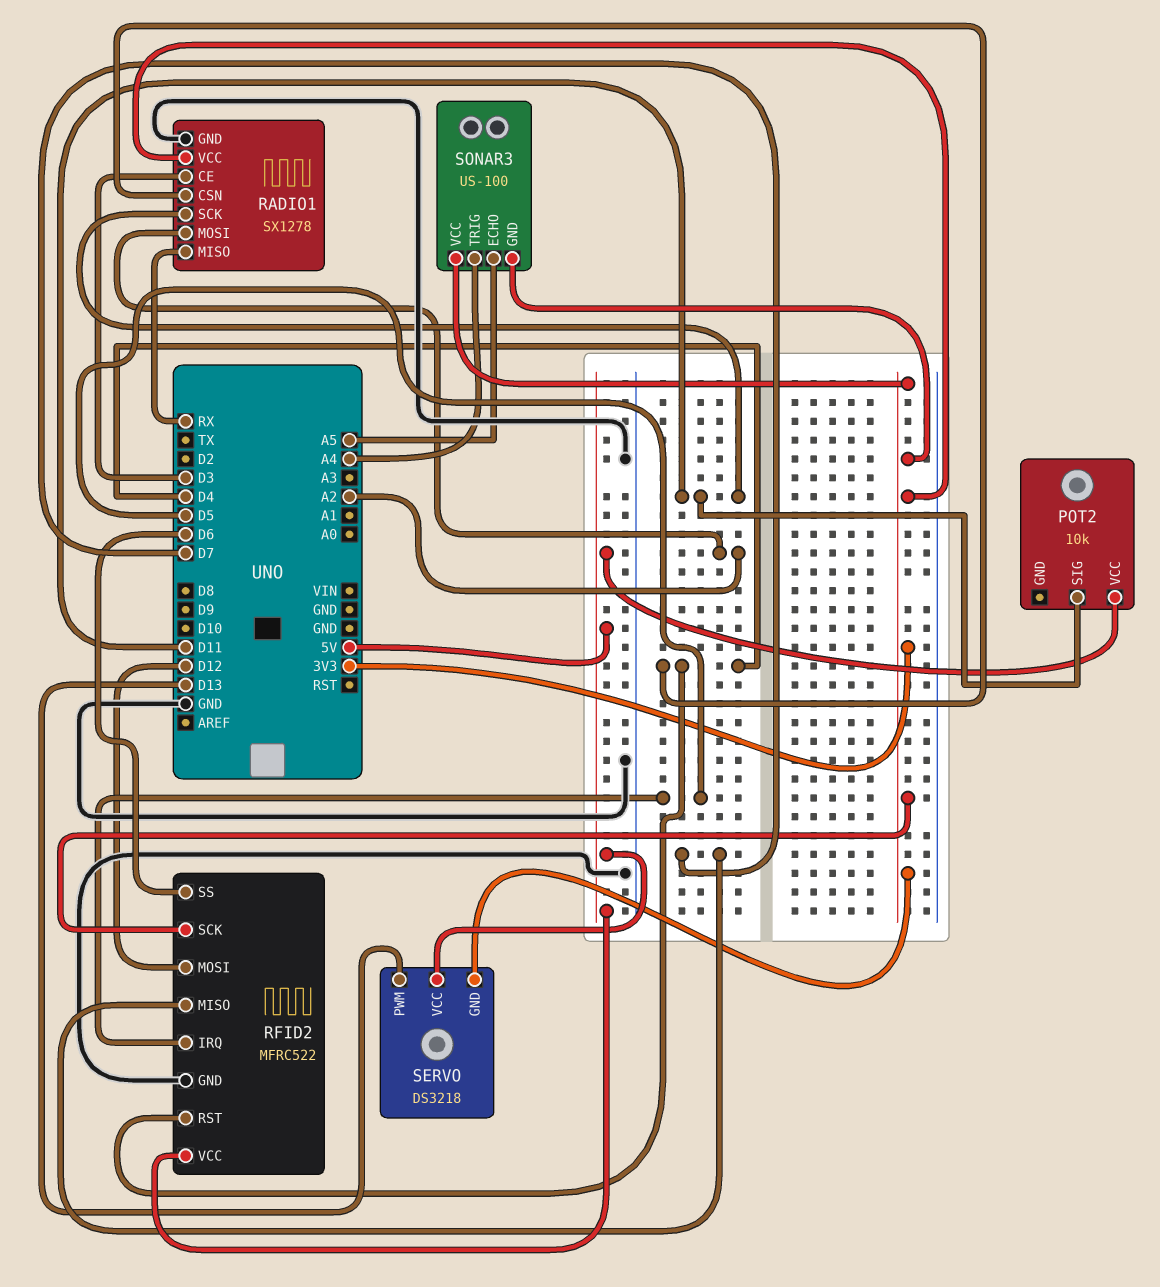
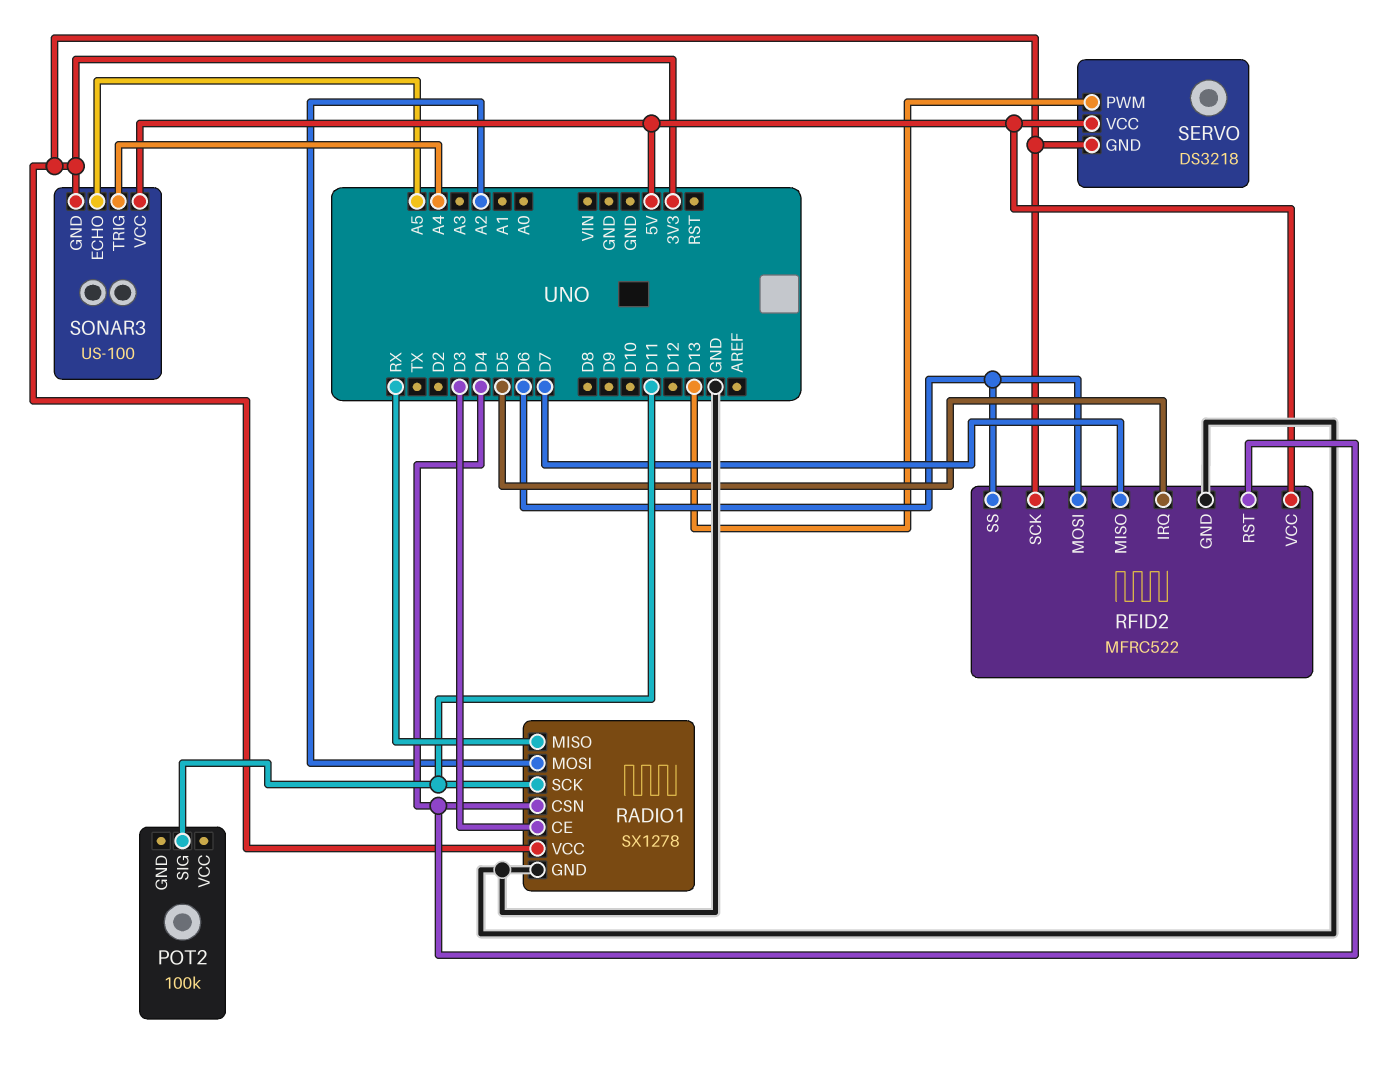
POT2: 10k -> 100k
POT2 pin VCC: 5V -> none
RFID2 pin MOSI: D12 -> D6
SONAR3 pin VCC: 3V3 -> 5V

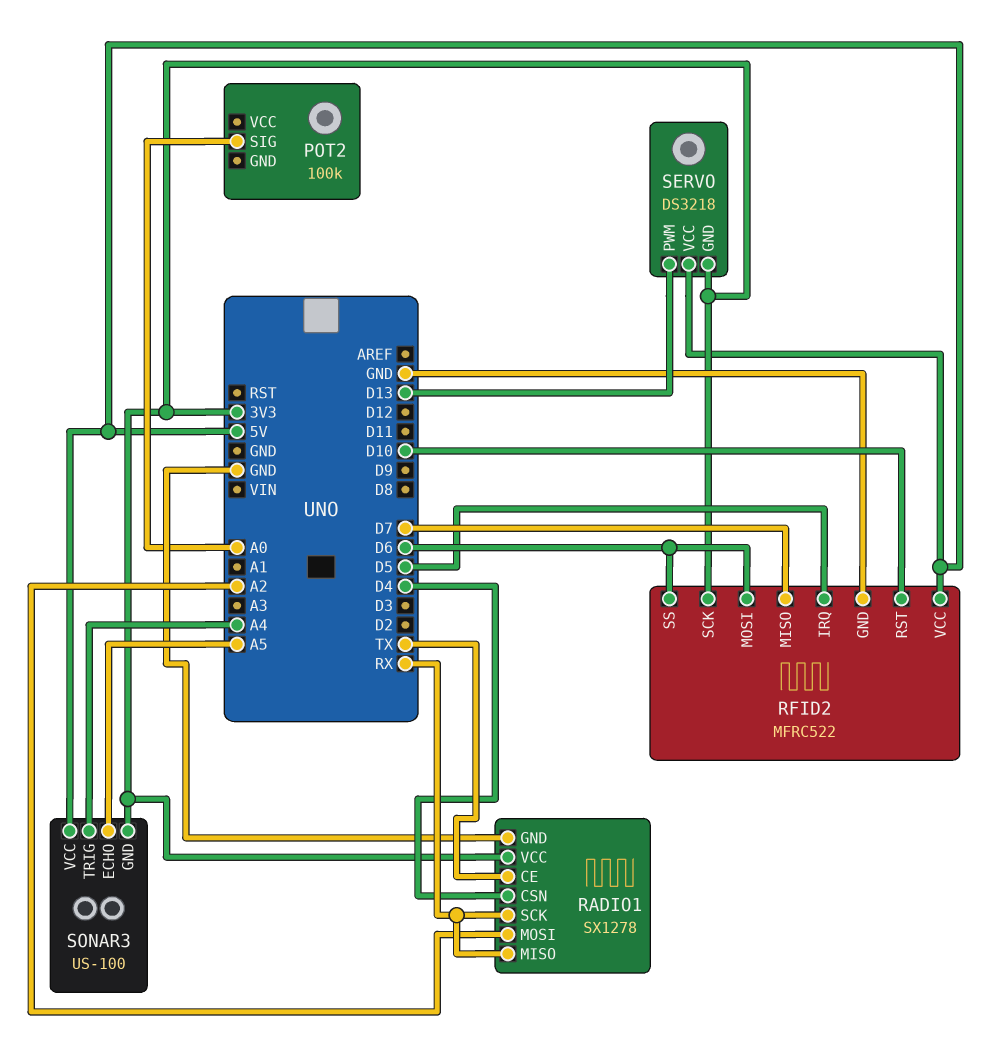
POT2 pin SIG: D11 -> A0
RADIO1 pin CE: D3 -> TX
RADIO1 pin SCK: D11 -> RX
RFID2 pin RST: D4 -> D10

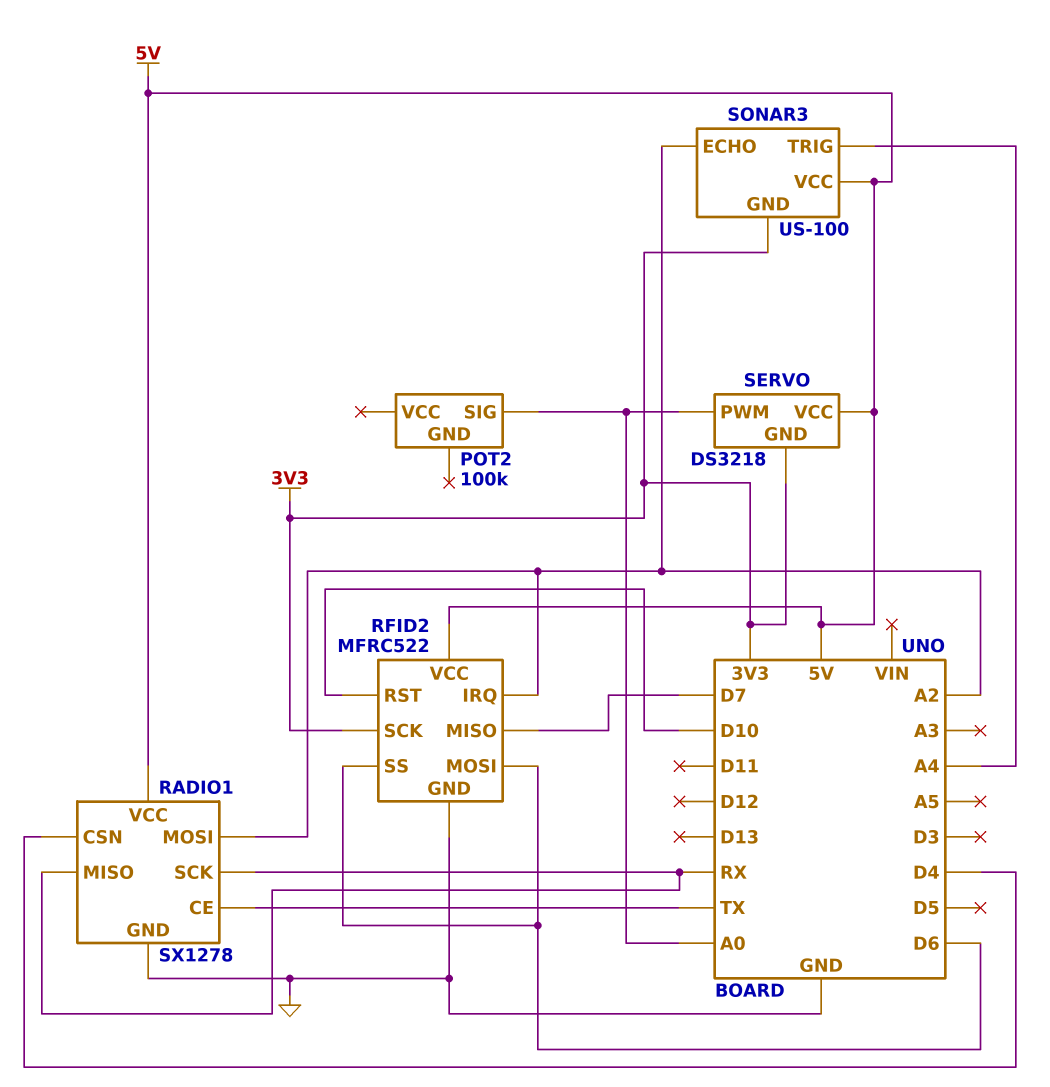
RADIO1 pin VCC: 3V3 -> 5V
RFID2 pin IRQ: D5 -> A2
SERVO pin PWM: D13 -> A0
SONAR3 pin ECHO: A5 -> A2

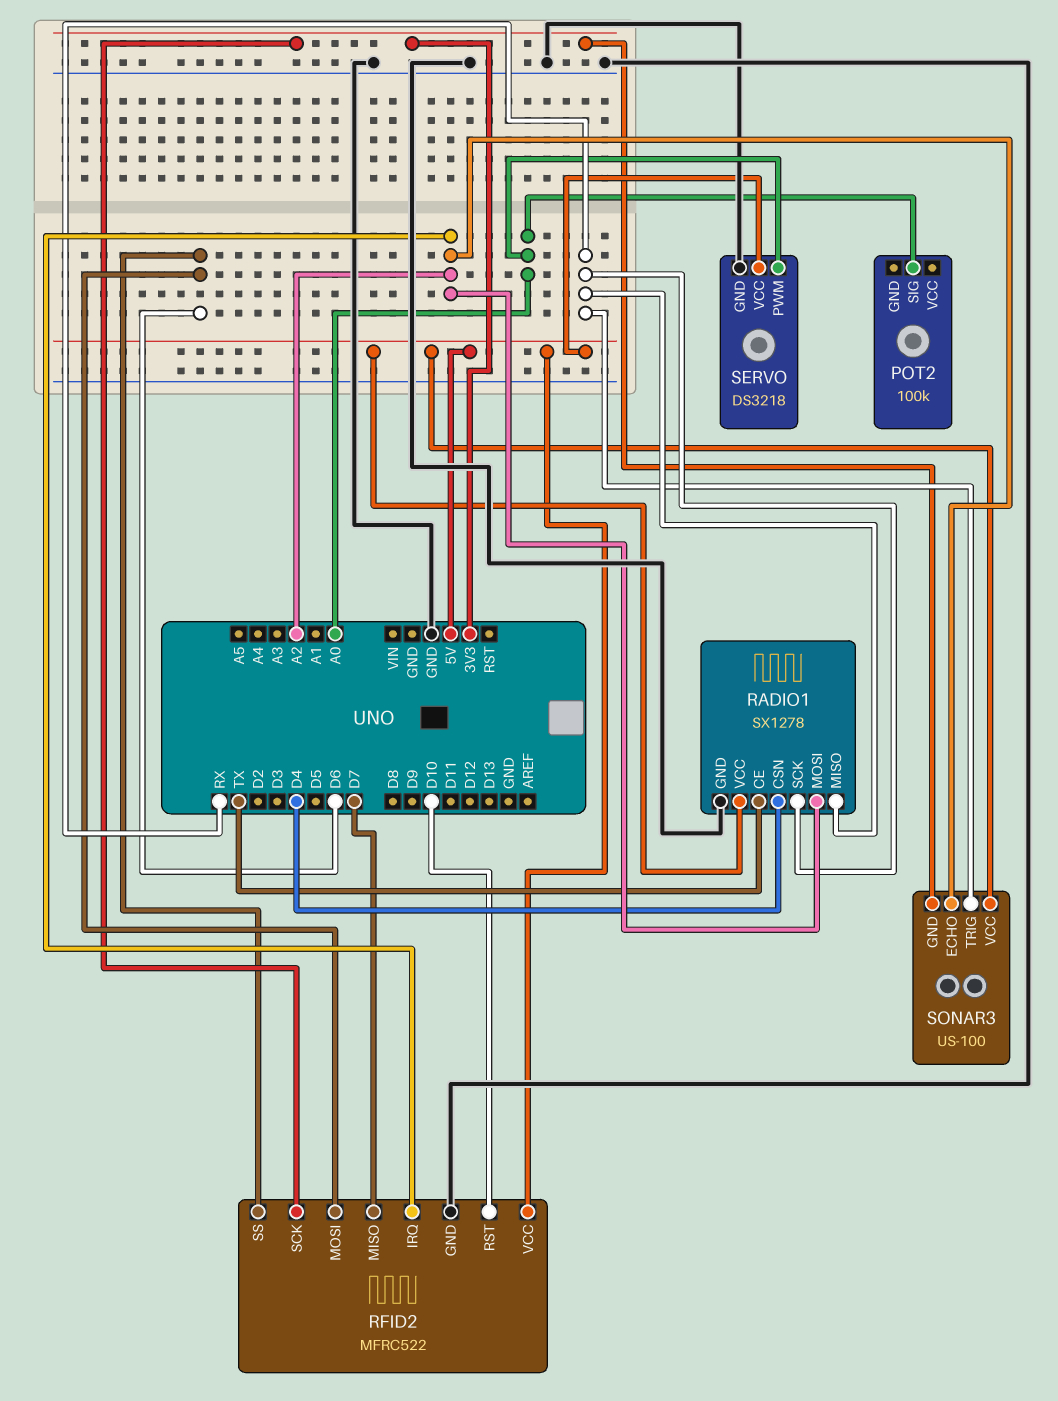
SERVO pin GND: 3V3 -> GND
SONAR3 pin TRIG: A4 -> RX

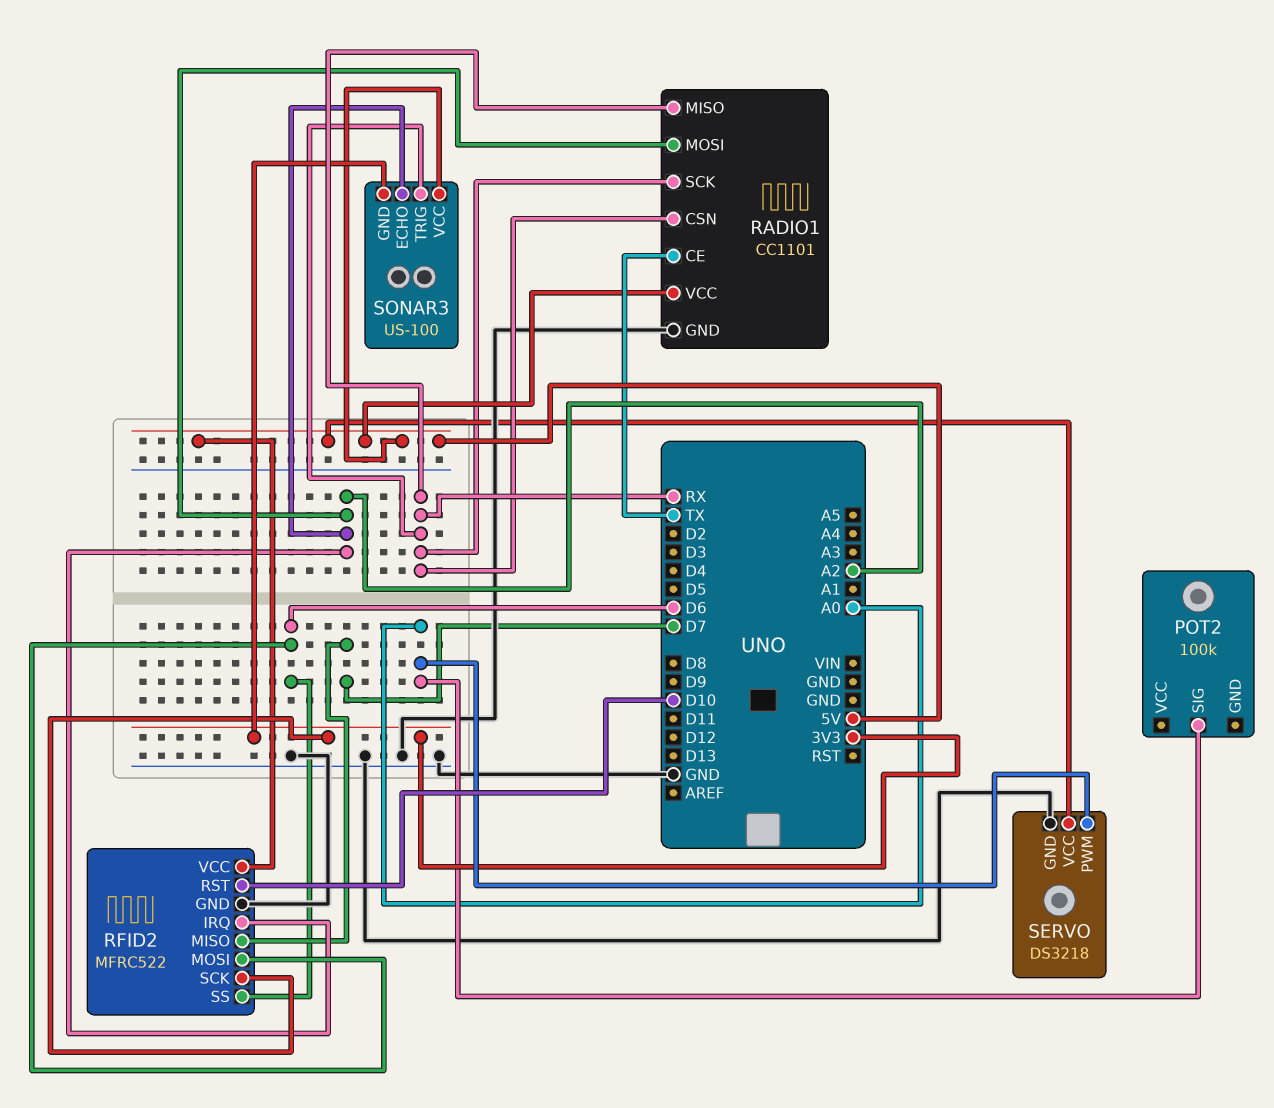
RADIO1: SX1278 -> CC1101
RADIO1 pin CSN: D4 -> RX

